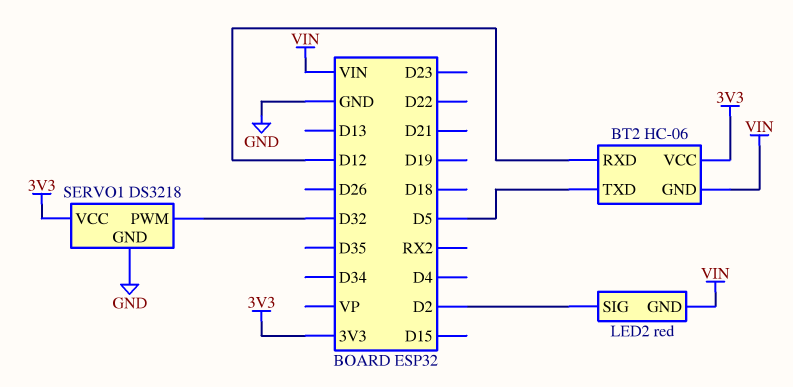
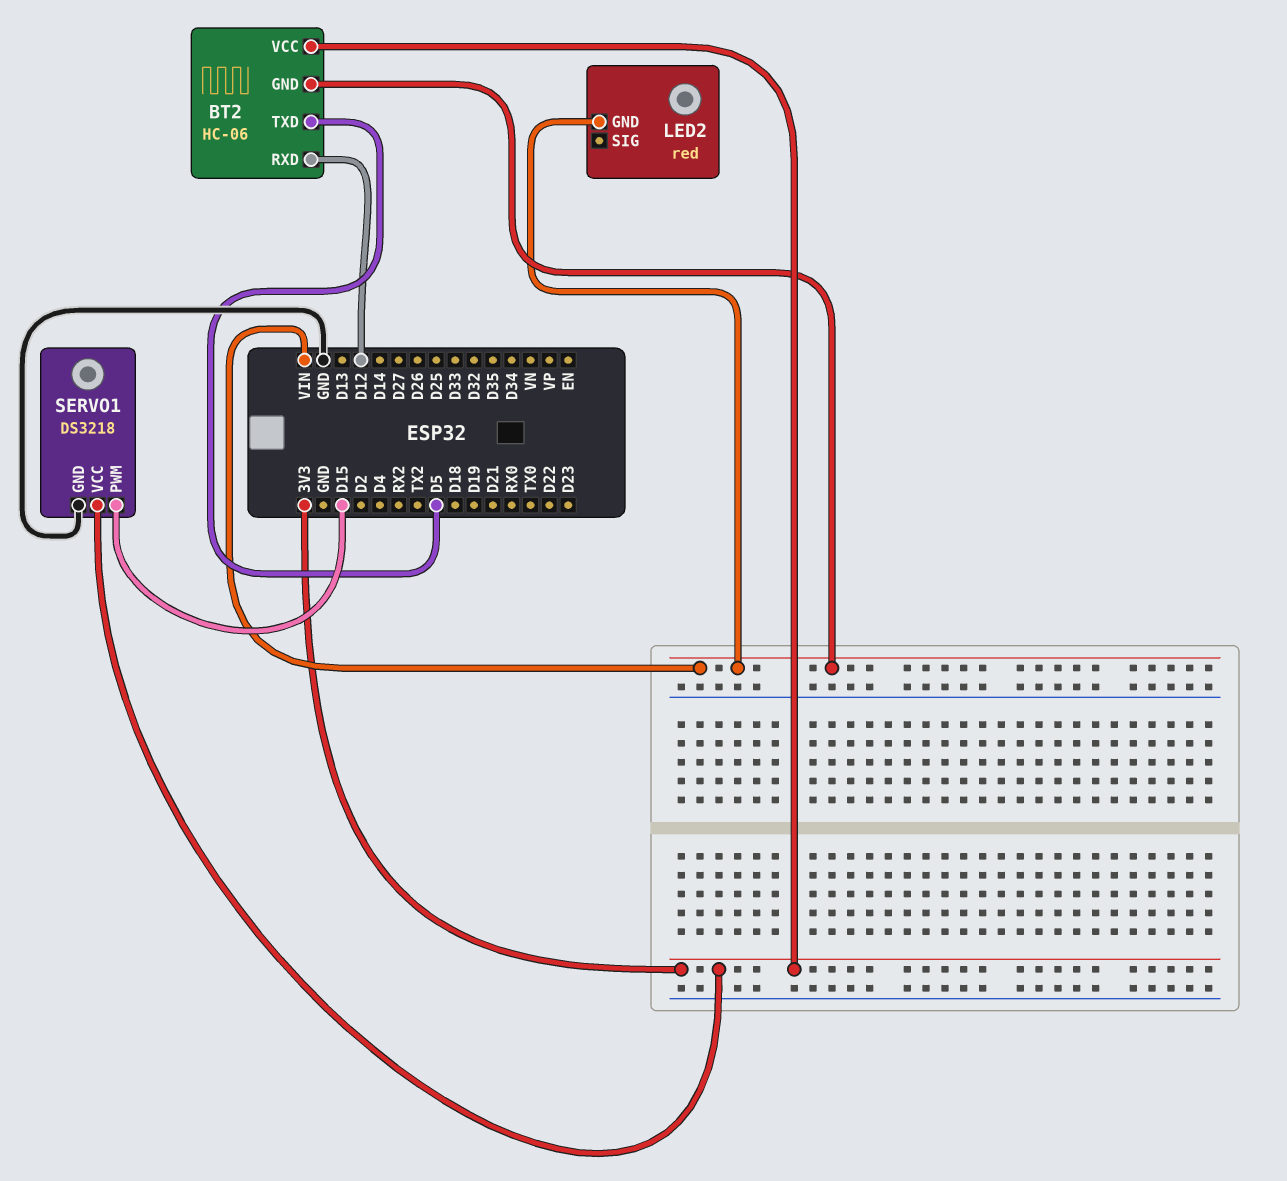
LED2 pin SIG: D2 -> none
SERVO1 pin PWM: D32 -> D15

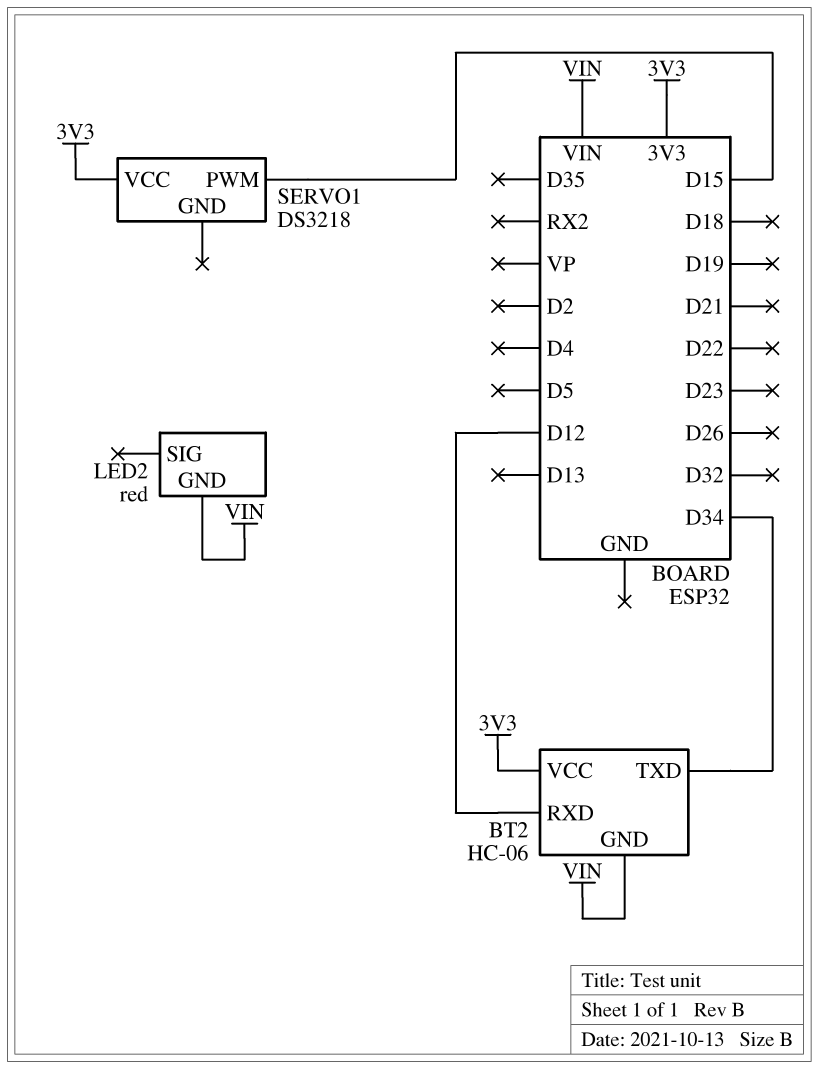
BT2 pin TXD: D5 -> D34
SERVO1 pin GND: GND -> none

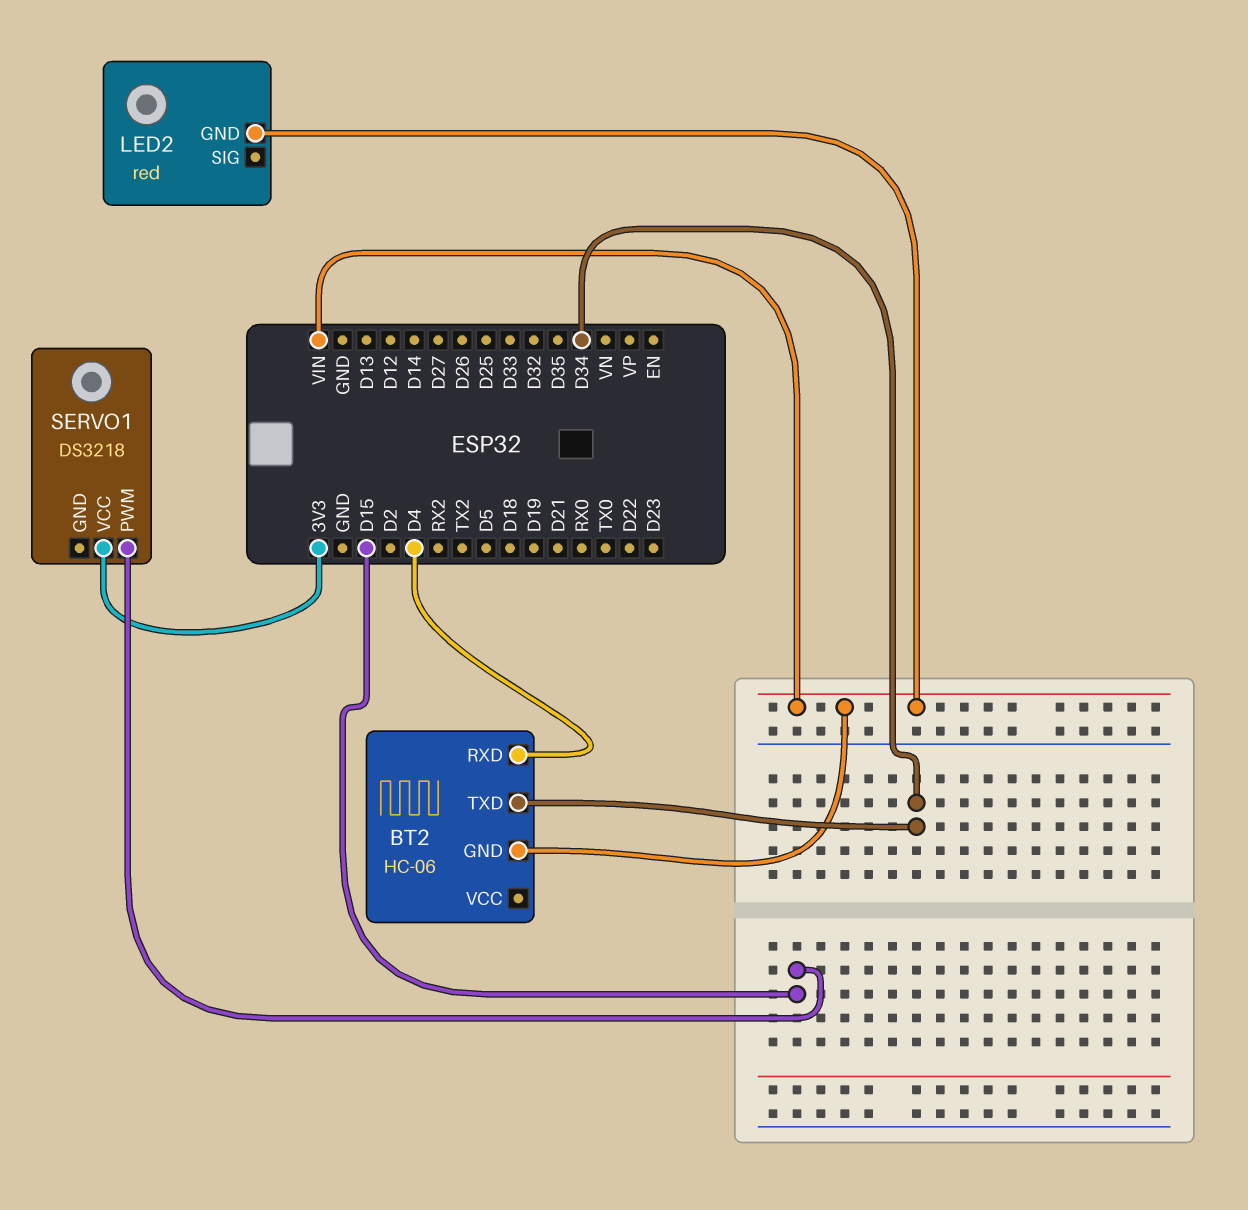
BT2 pin RXD: D12 -> D4
BT2 pin VCC: 3V3 -> none

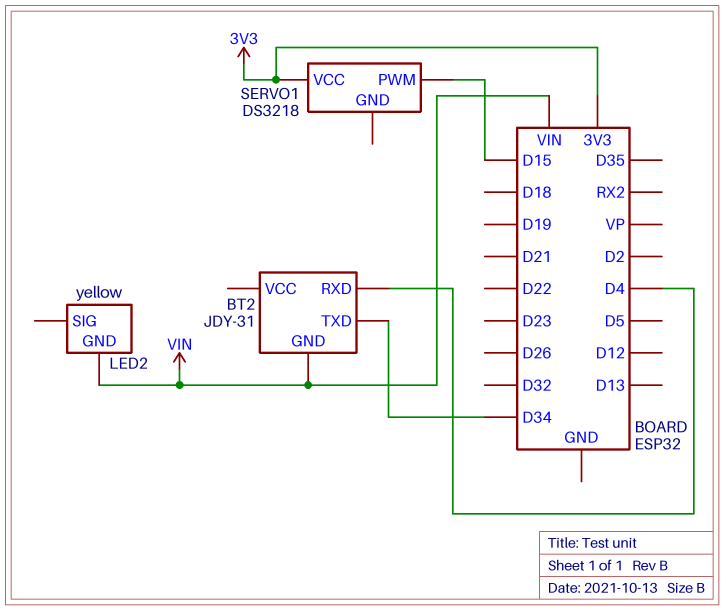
BT2: HC-06 -> JDY-31
LED2: red -> yellow

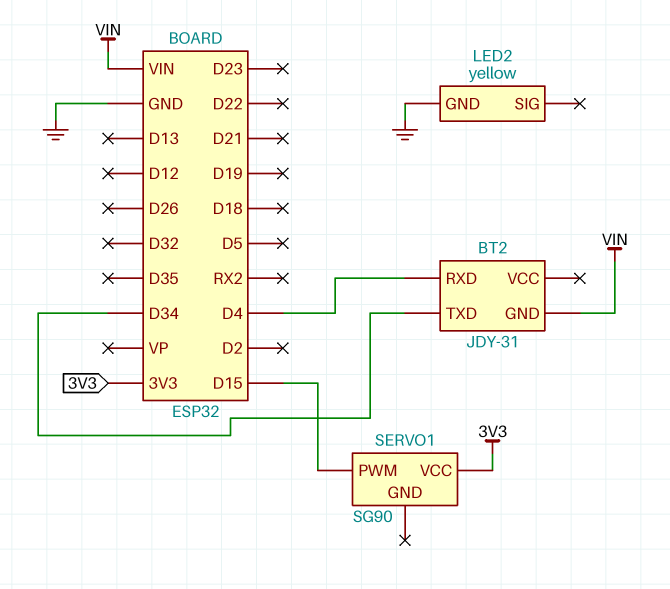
LED2 pin GND: VIN -> GND
SERVO1: DS3218 -> SG90

